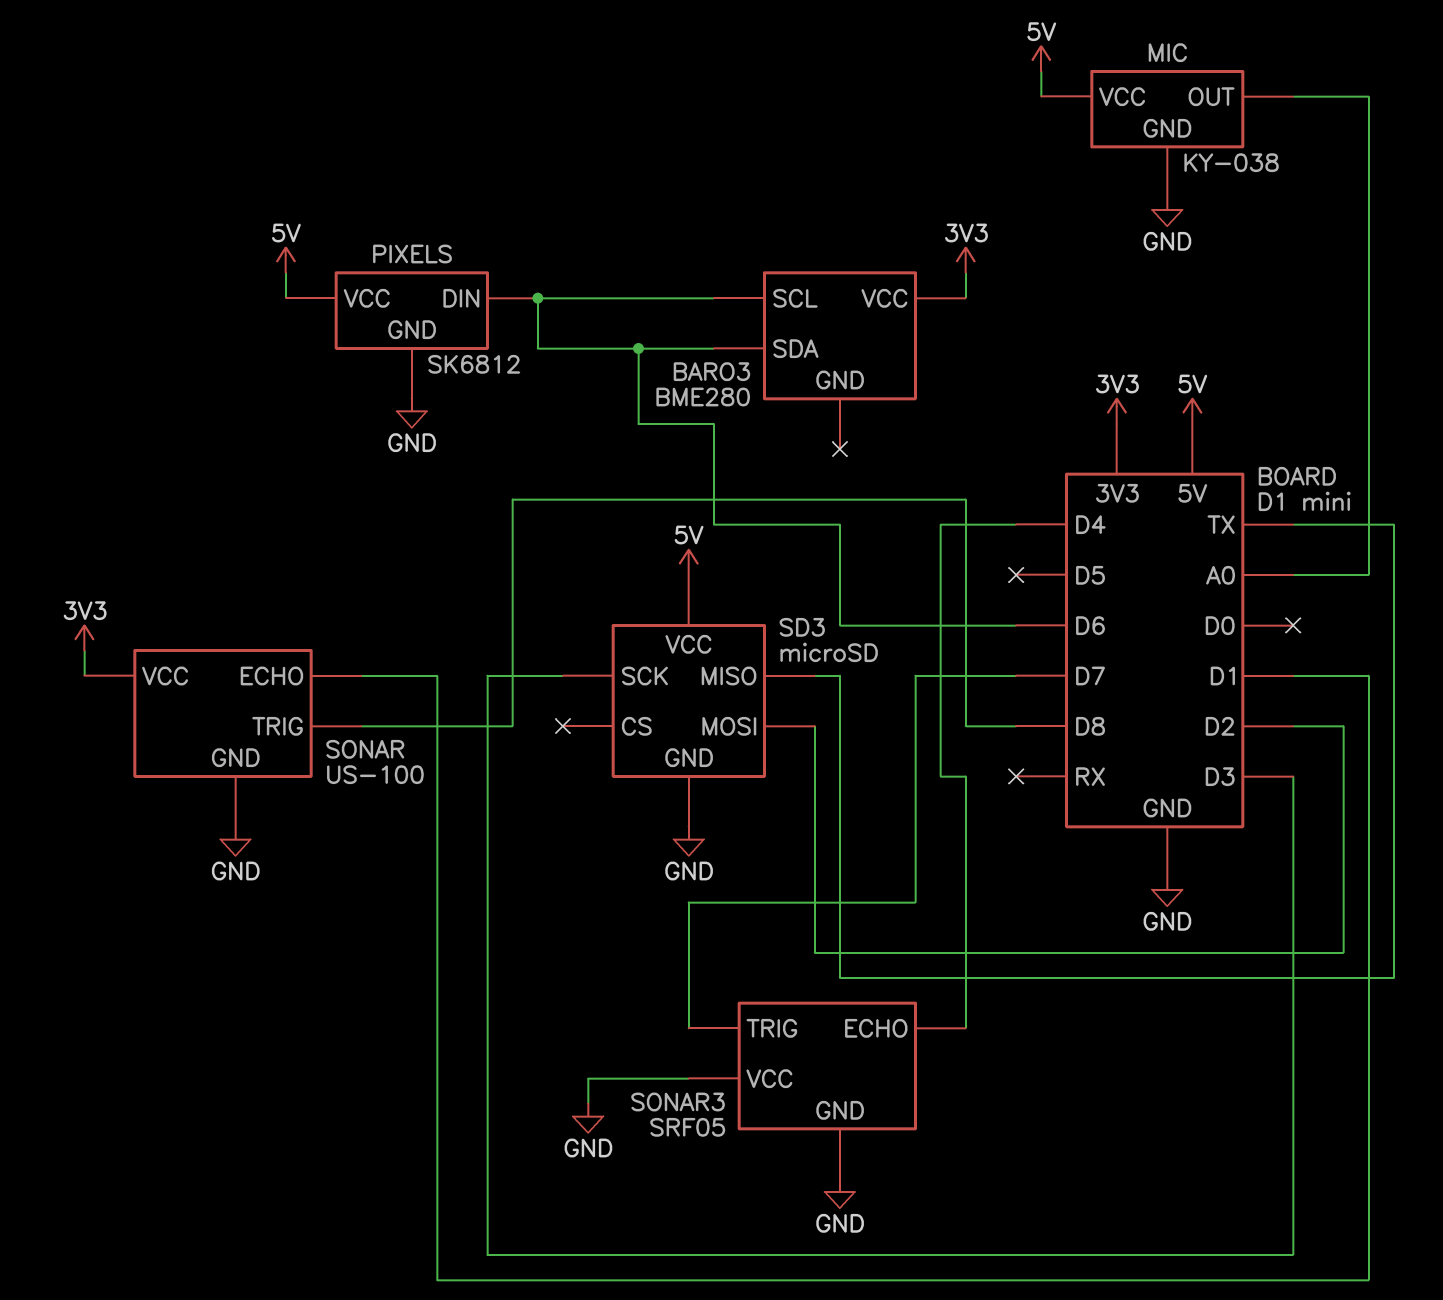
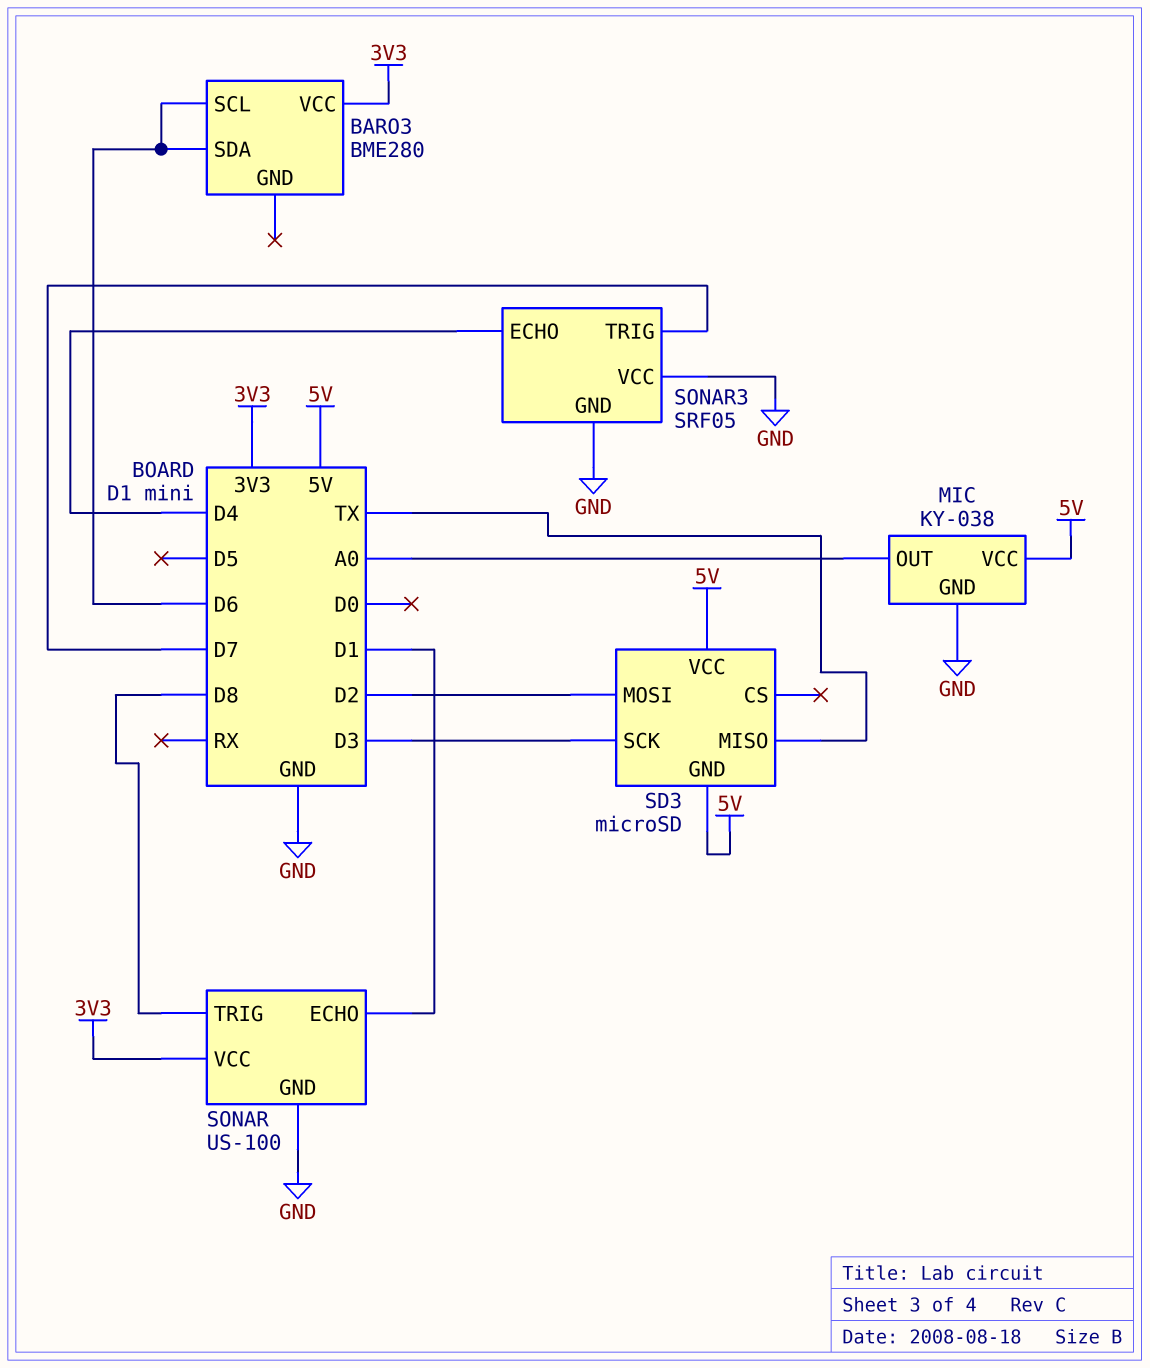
PIXELS: SK6812 -> none
PIXELS pin DIN: D6 -> none
PIXELS pin GND: GND -> none
PIXELS pin VCC: 5V -> none
SD3 pin GND: GND -> 5V

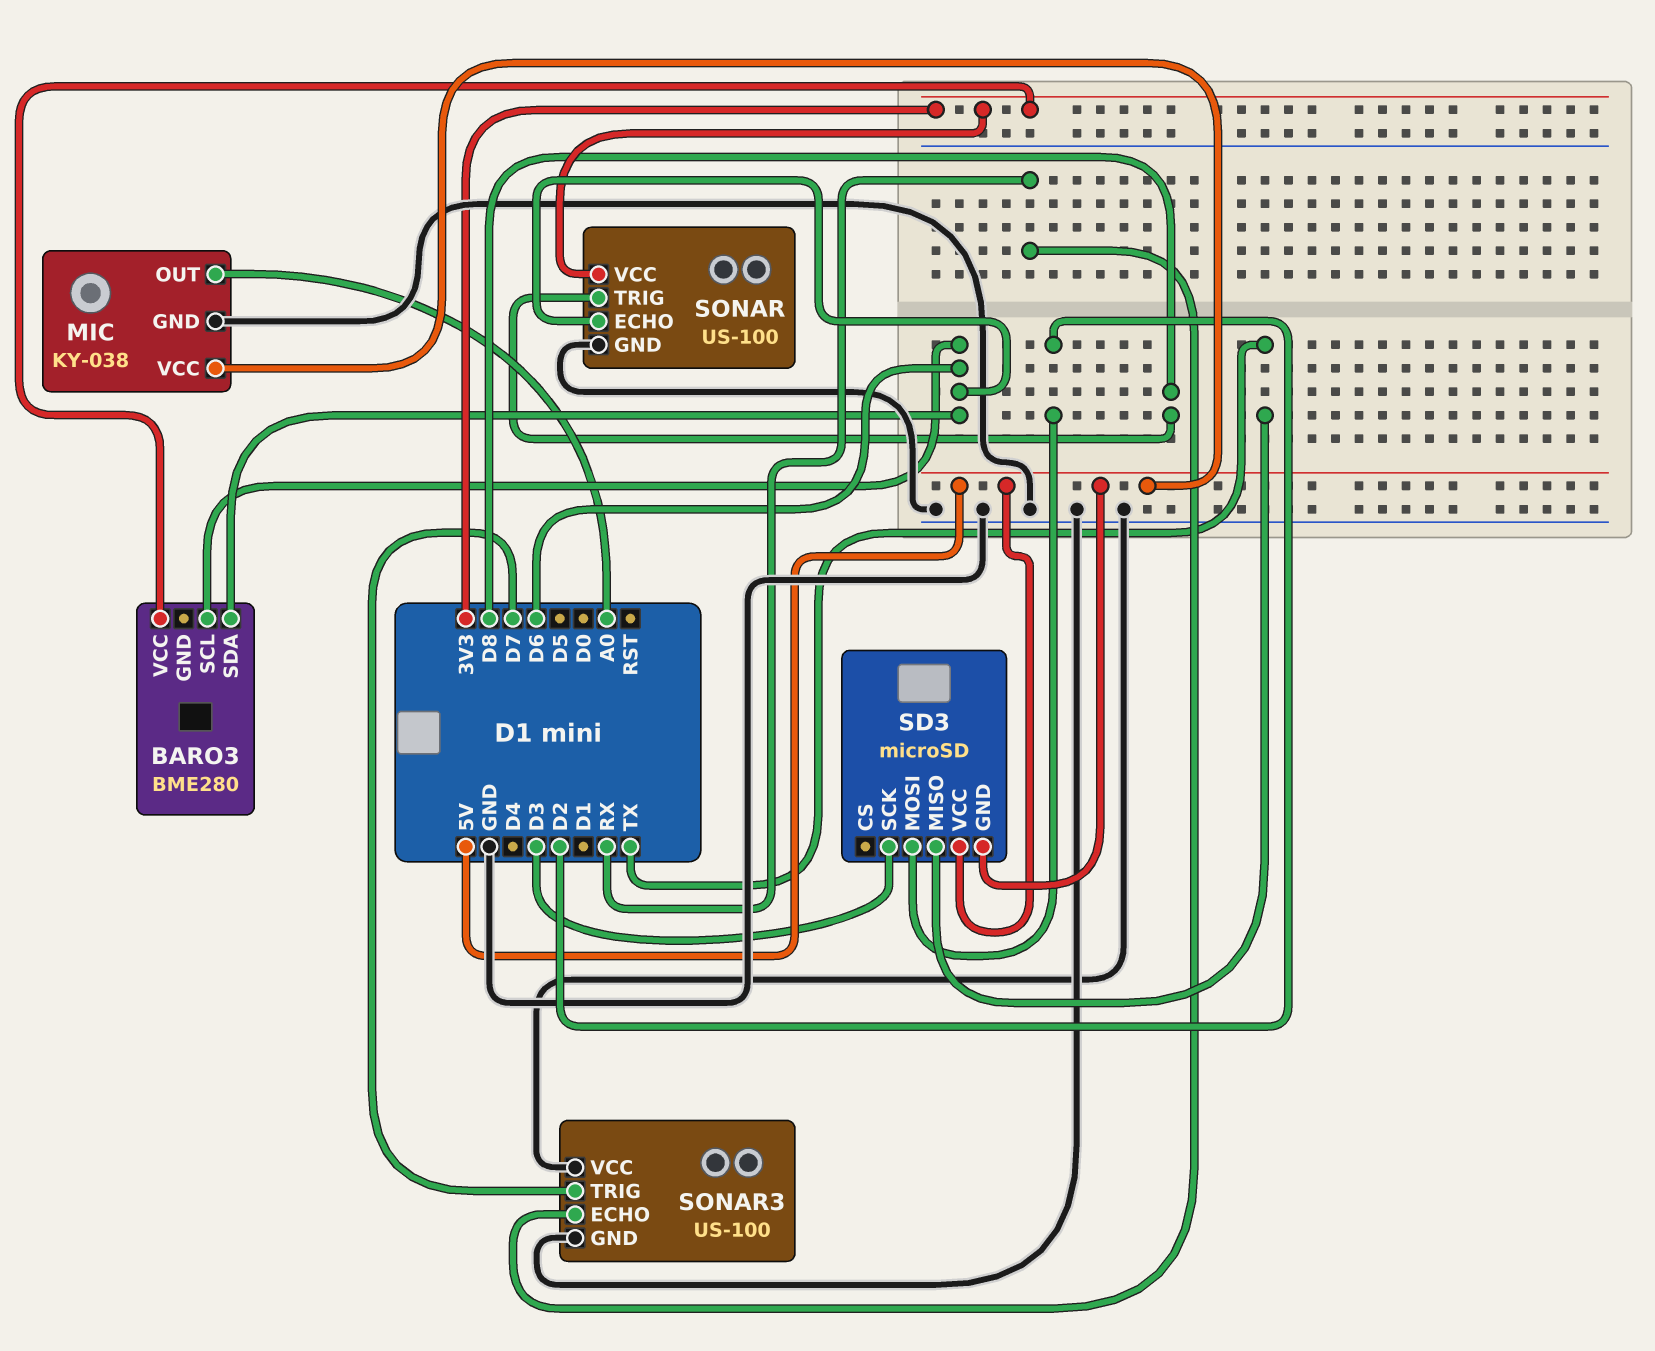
SONAR pin ECHO: D1 -> D6
SONAR3: SRF05 -> US-100
SONAR3 pin ECHO: D4 -> RX

